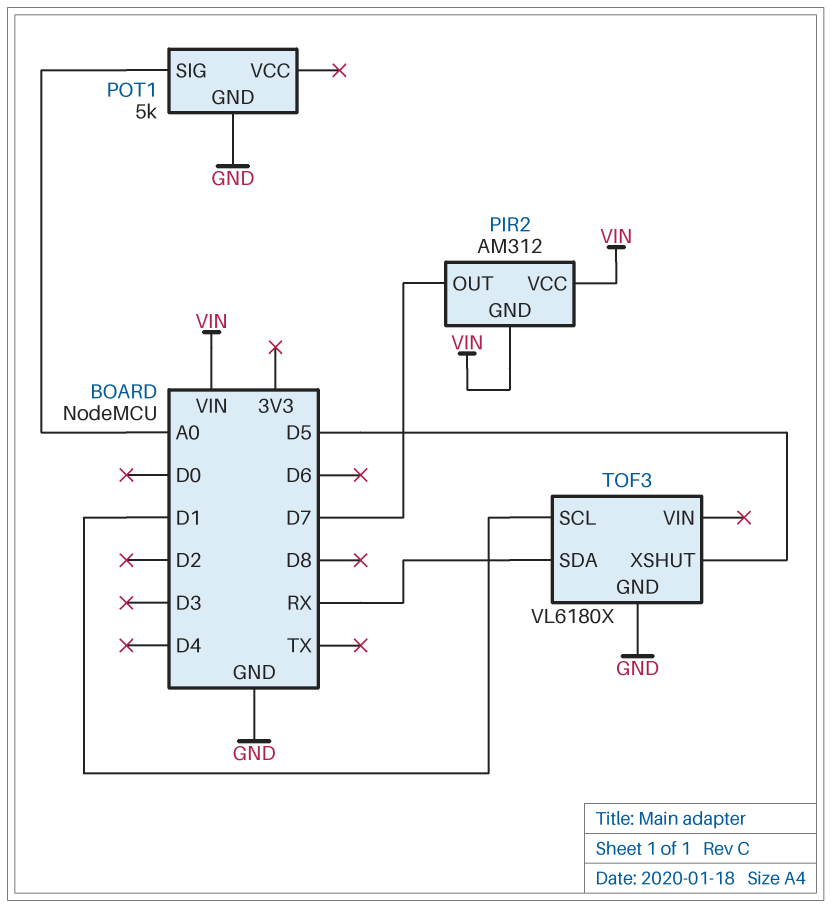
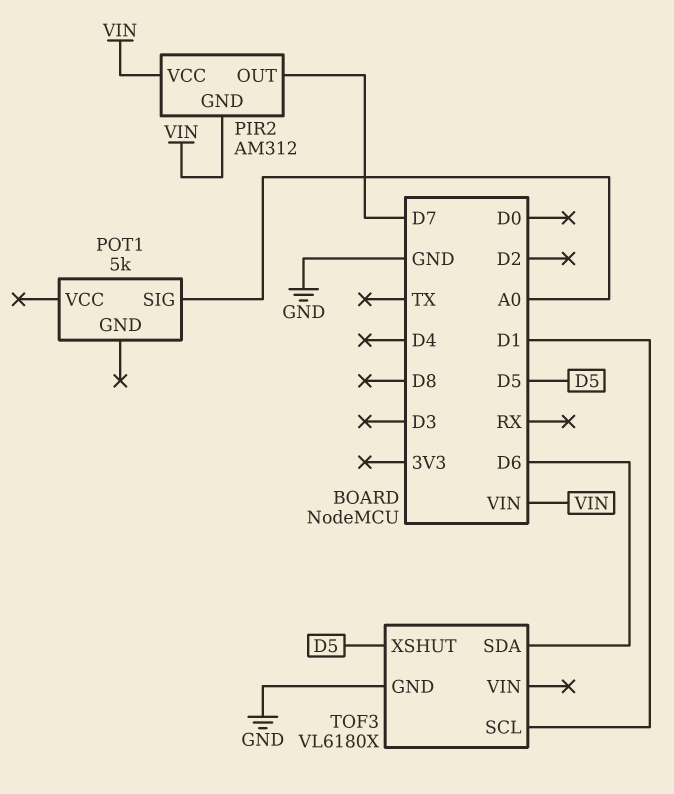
POT1 pin GND: GND -> none
TOF3 pin SDA: RX -> D6

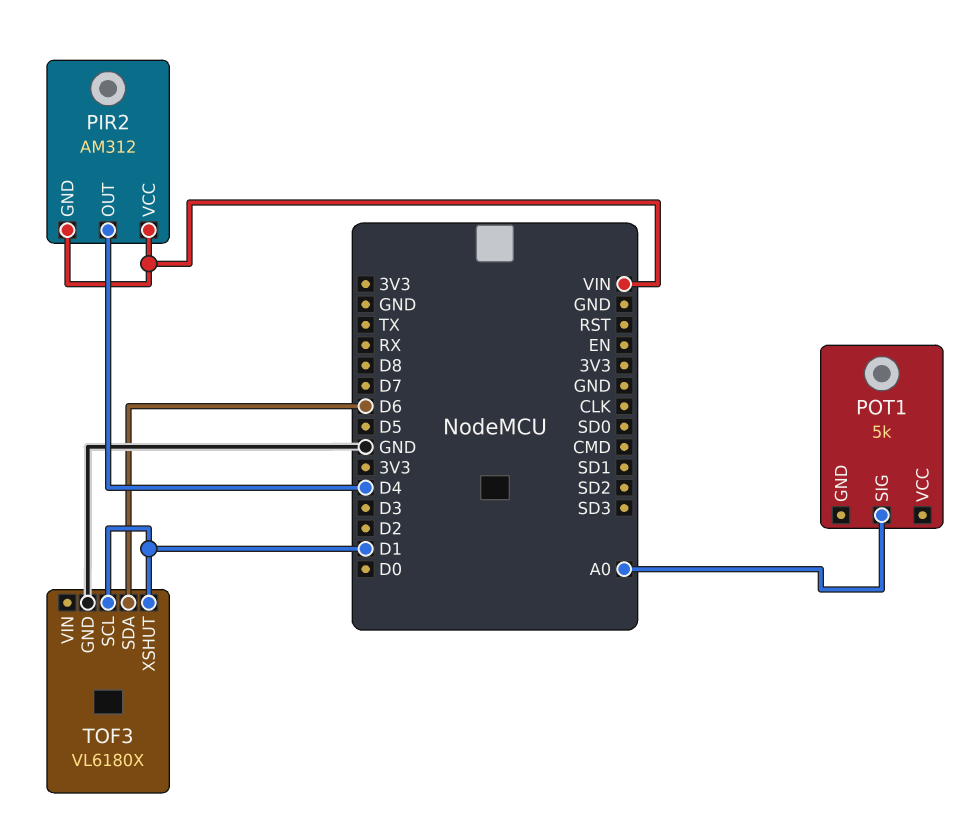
PIR2 pin OUT: D7 -> D4
TOF3 pin XSHUT: D5 -> D1

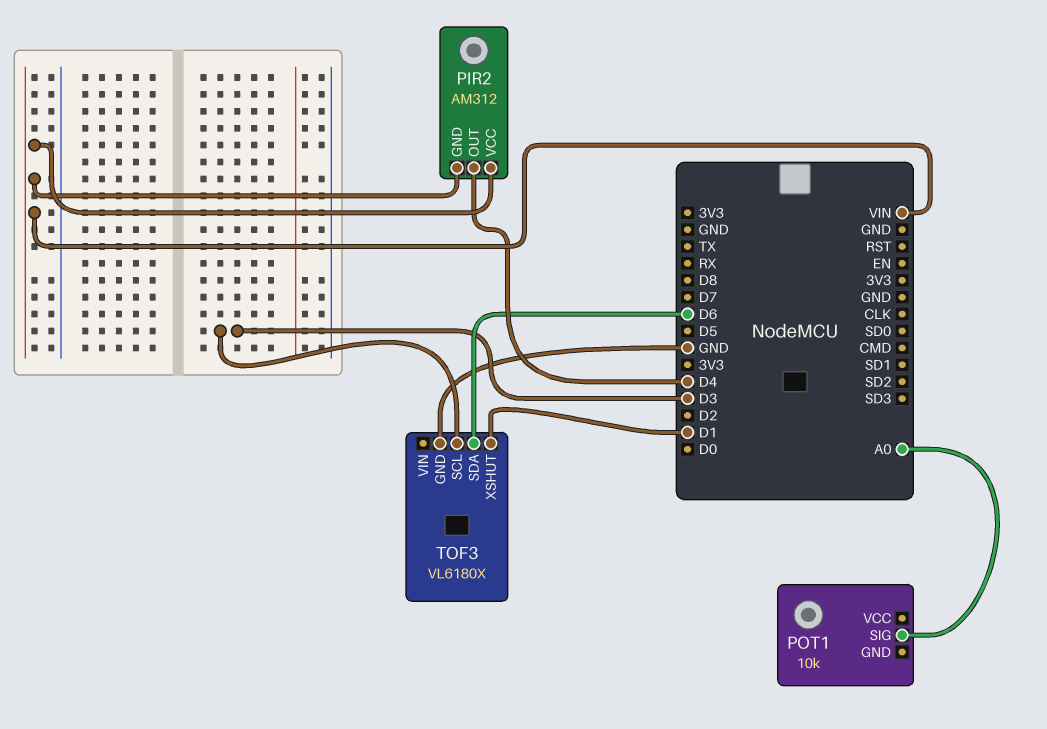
POT1: 5k -> 10k
TOF3 pin SCL: D1 -> D3

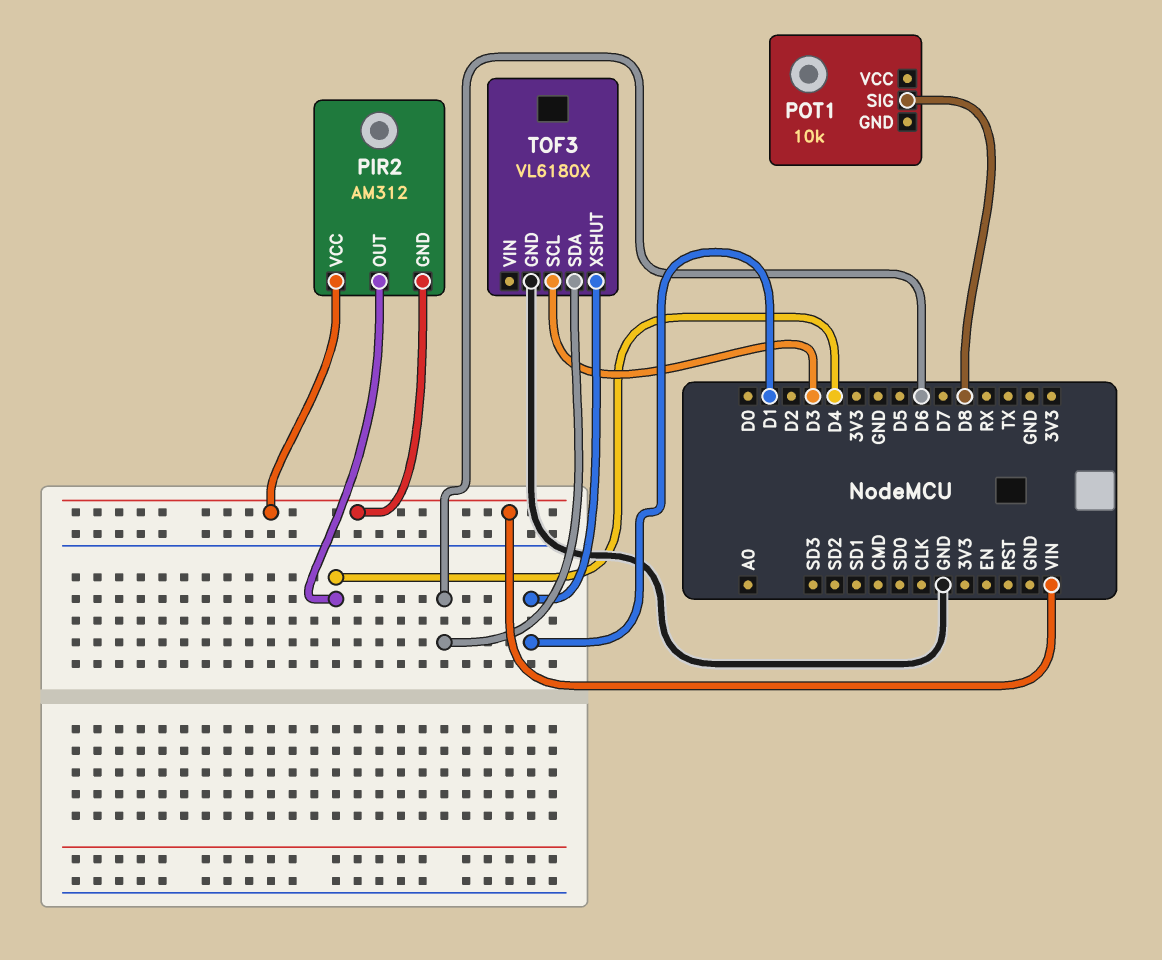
POT1 pin SIG: A0 -> D8

